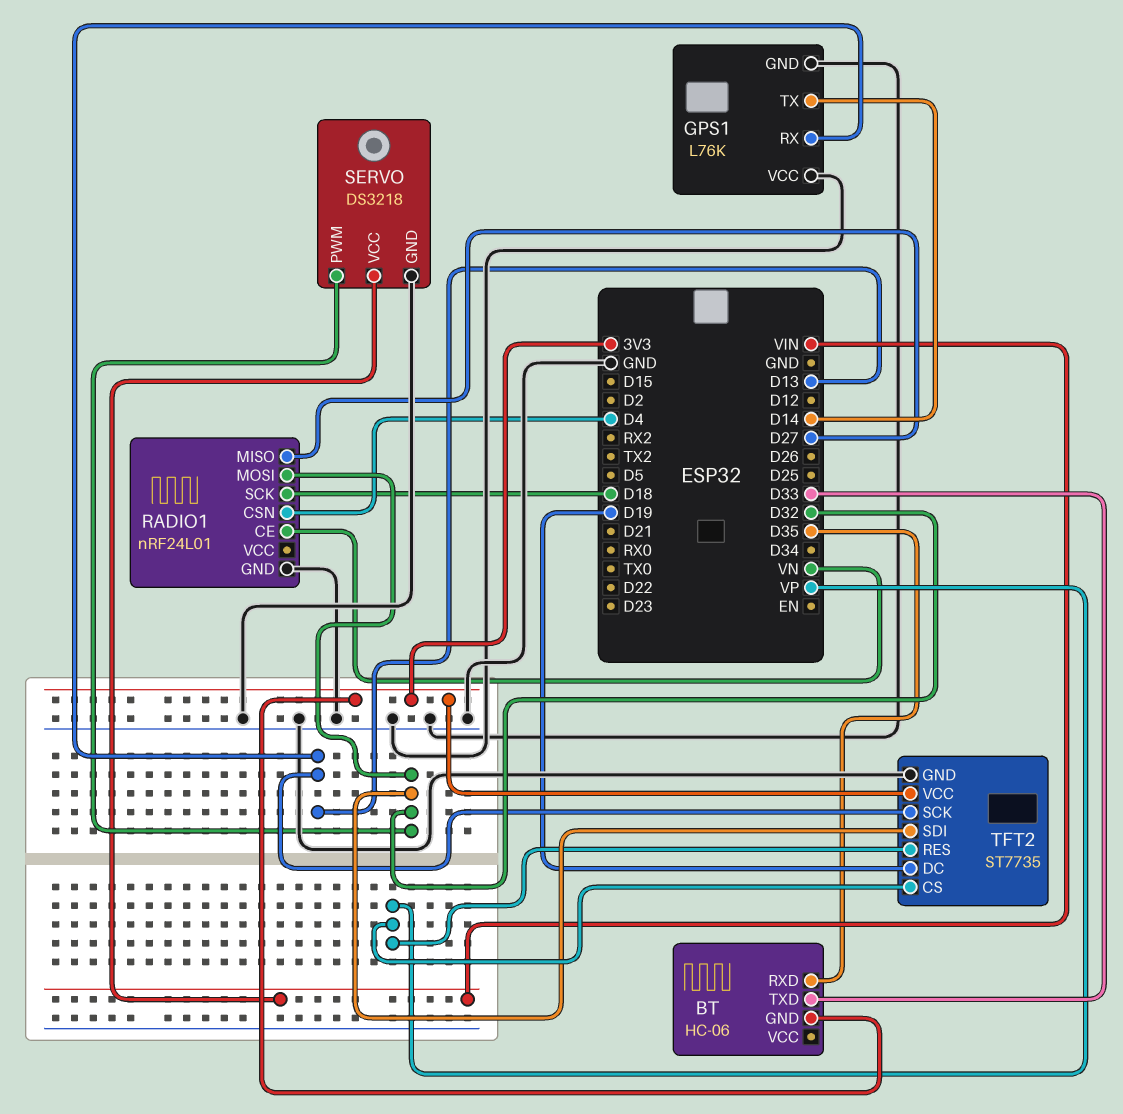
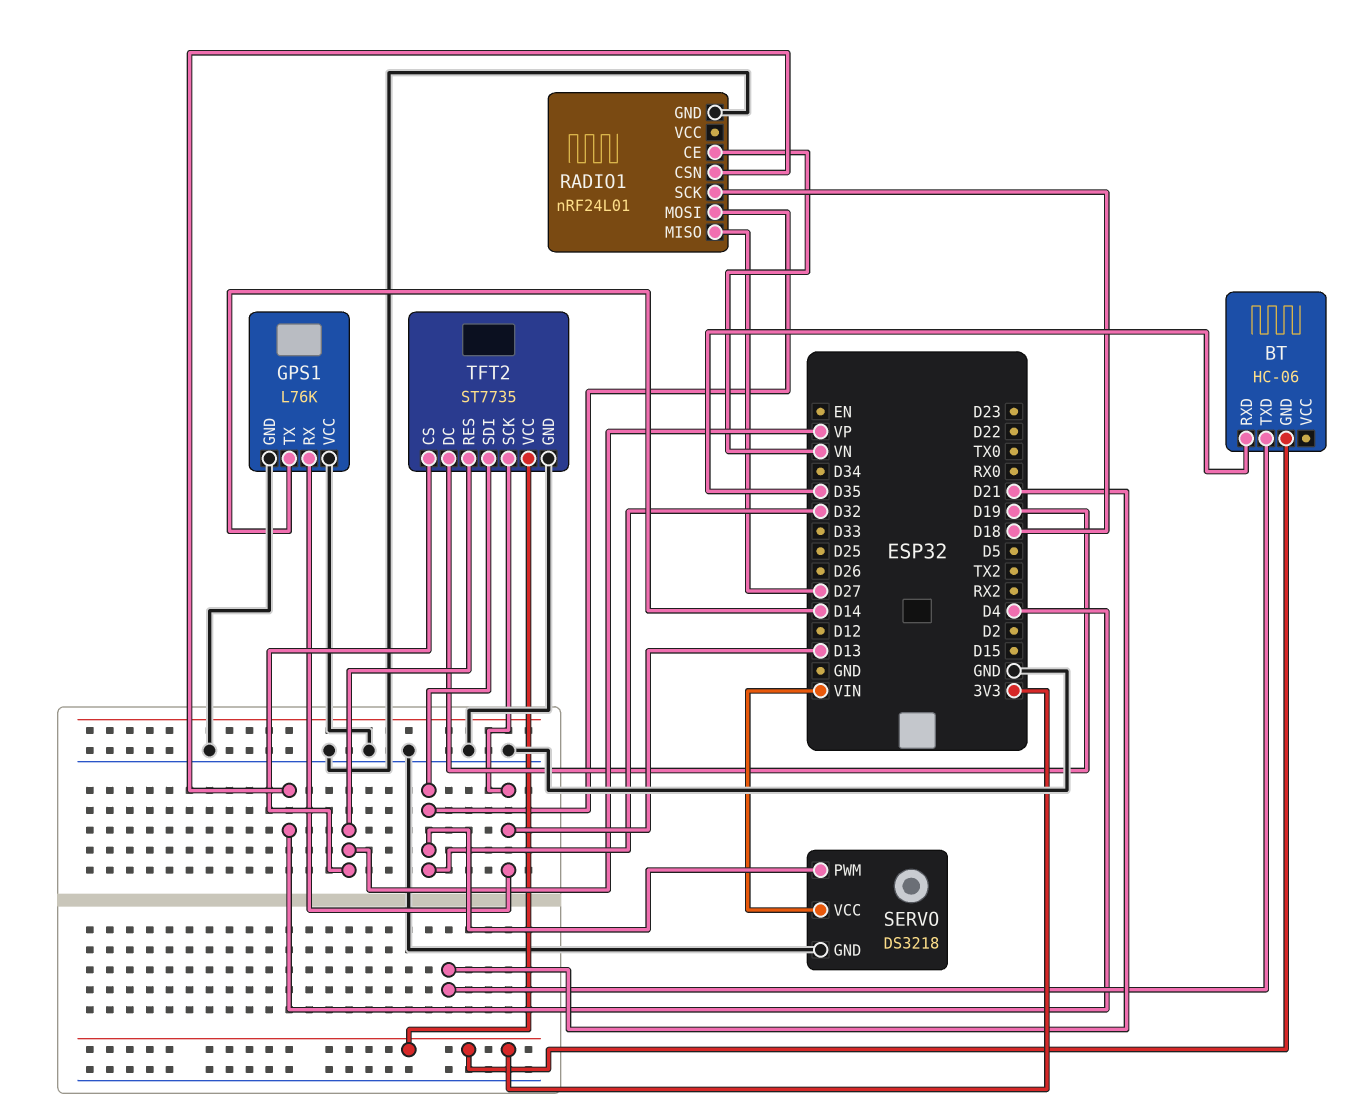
BT pin TXD: D33 -> D21

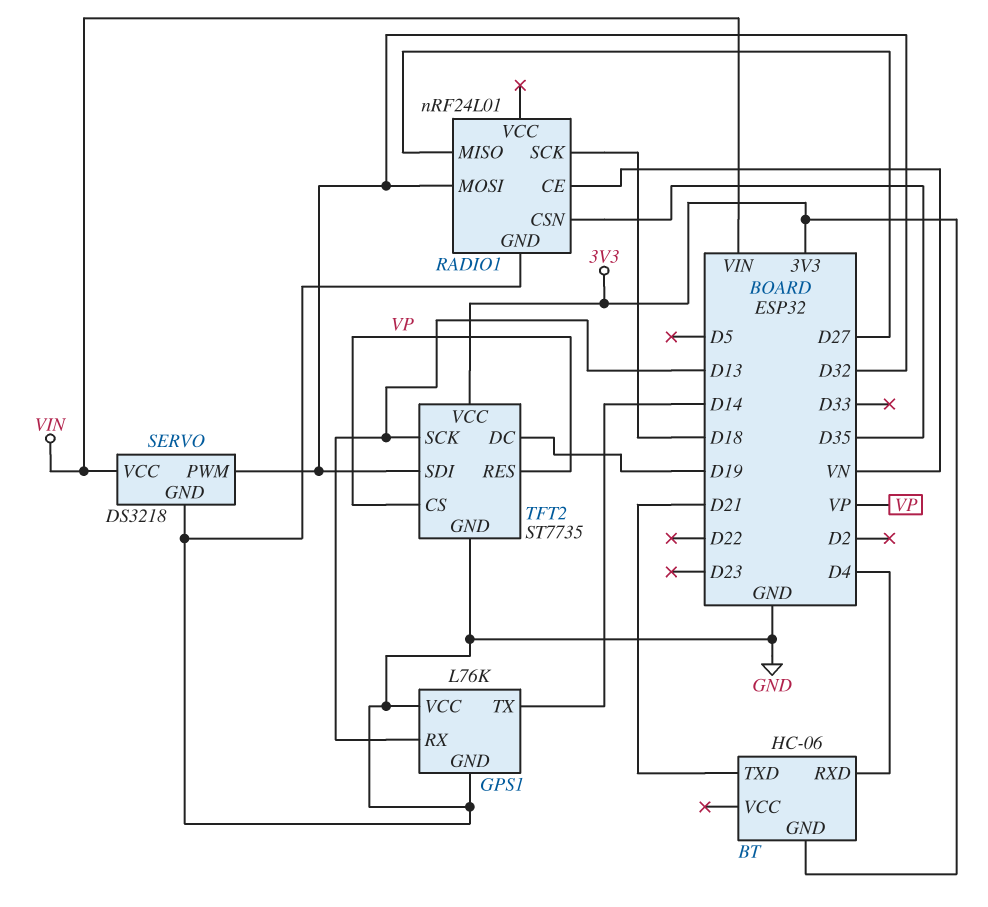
BT pin RXD: D35 -> D4
RADIO1 pin CSN: D4 -> D35

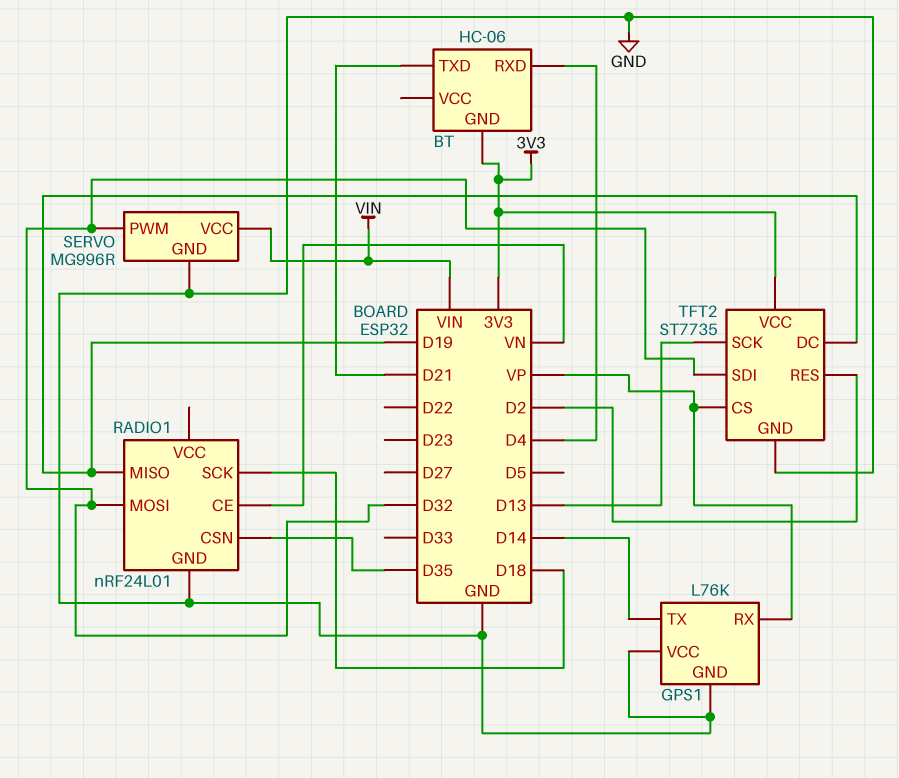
GPS1 pin RX: D13 -> VP
RADIO1 pin MISO: D27 -> D19
SERVO: DS3218 -> MG996R
TFT2 pin RES: VP -> D2

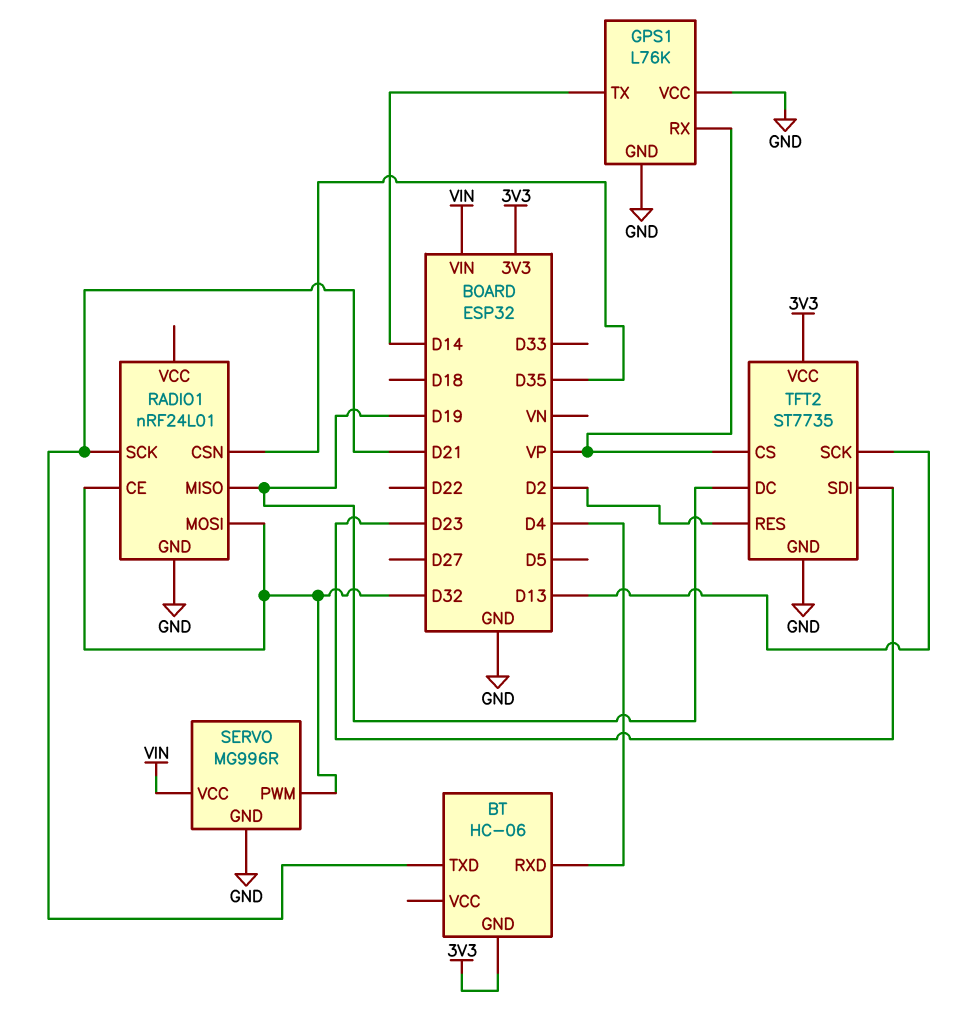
RADIO1 pin CE: VN -> D32
RADIO1 pin SCK: D18 -> D21
TFT2 pin SDI: D32 -> D23

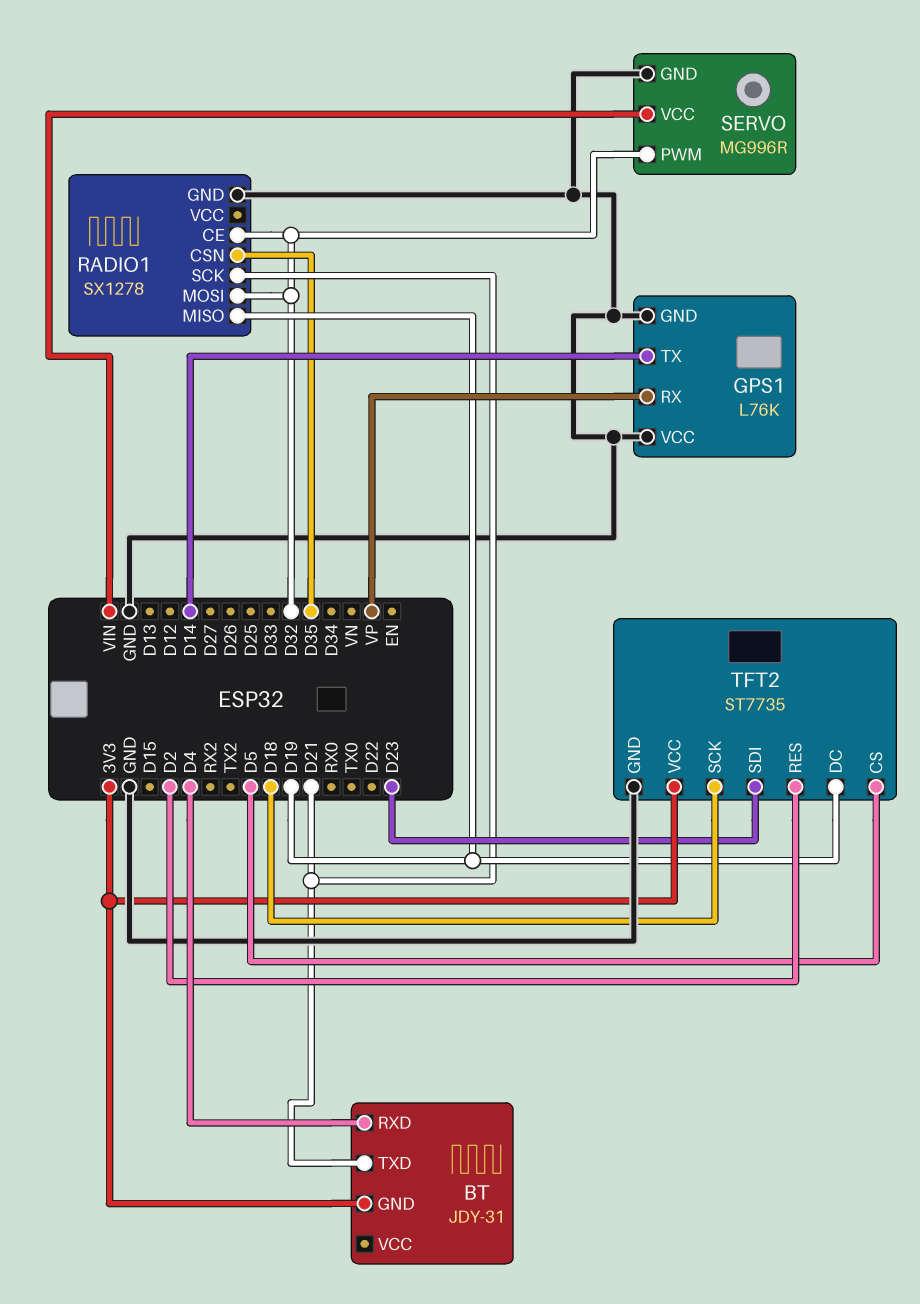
BT: HC-06 -> JDY-31
RADIO1: nRF24L01 -> SX1278
TFT2 pin CS: VP -> D5
TFT2 pin SCK: D13 -> D18

